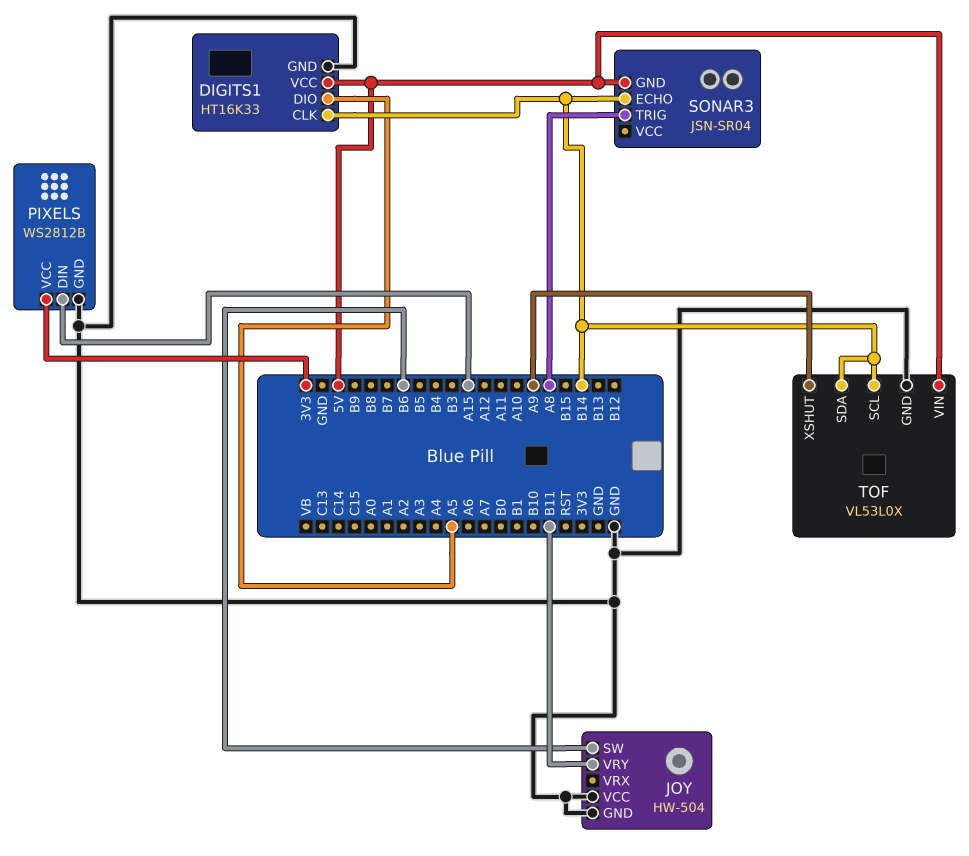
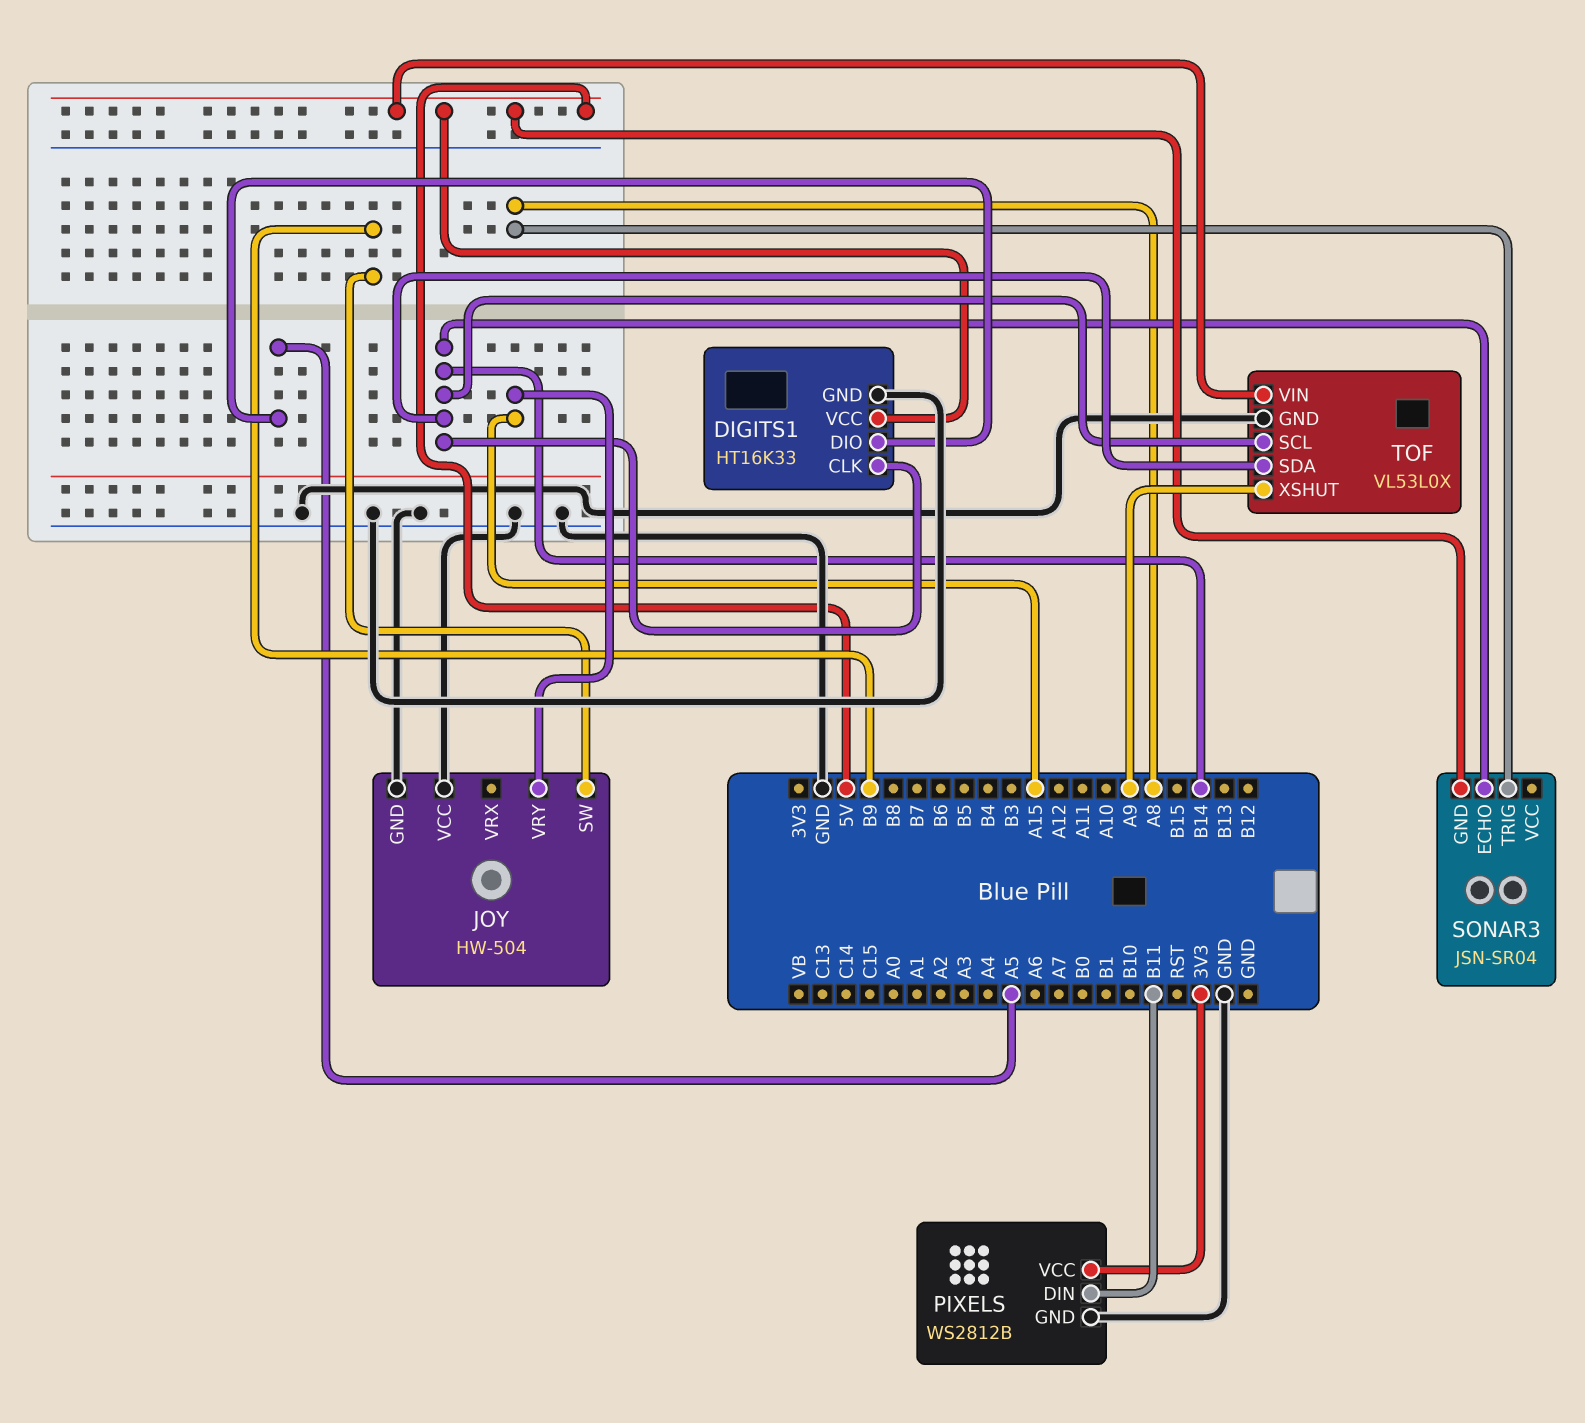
JOY pin SW: B6 -> B9
JOY pin VRY: B11 -> A15
PIXELS pin DIN: A15 -> B11

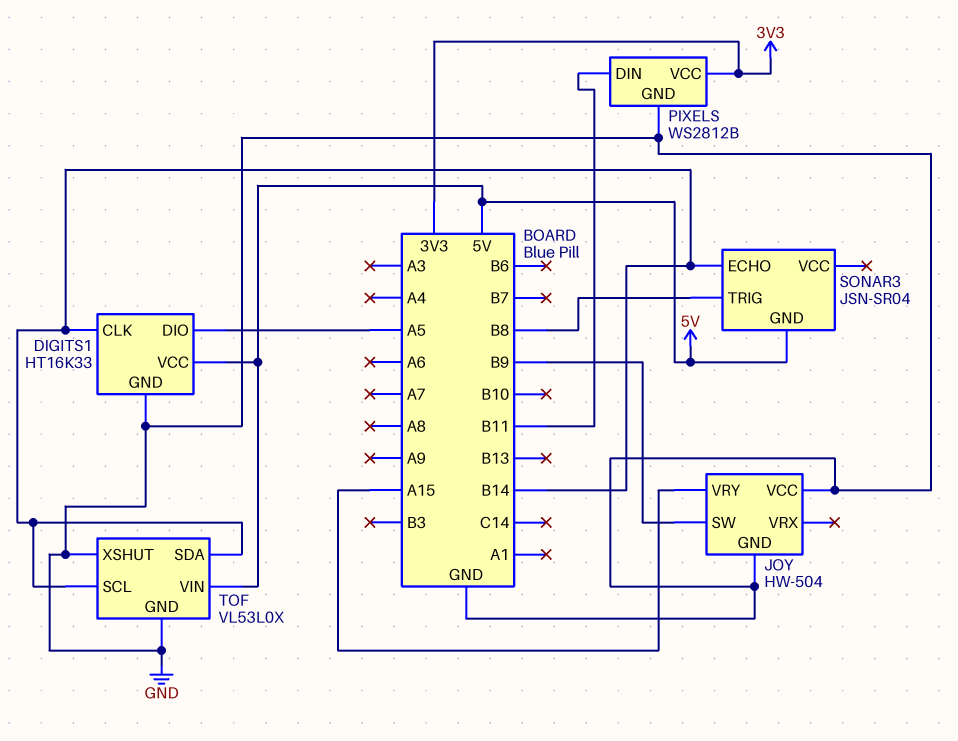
SONAR3 pin TRIG: A8 -> B8
TOF pin XSHUT: A9 -> GND

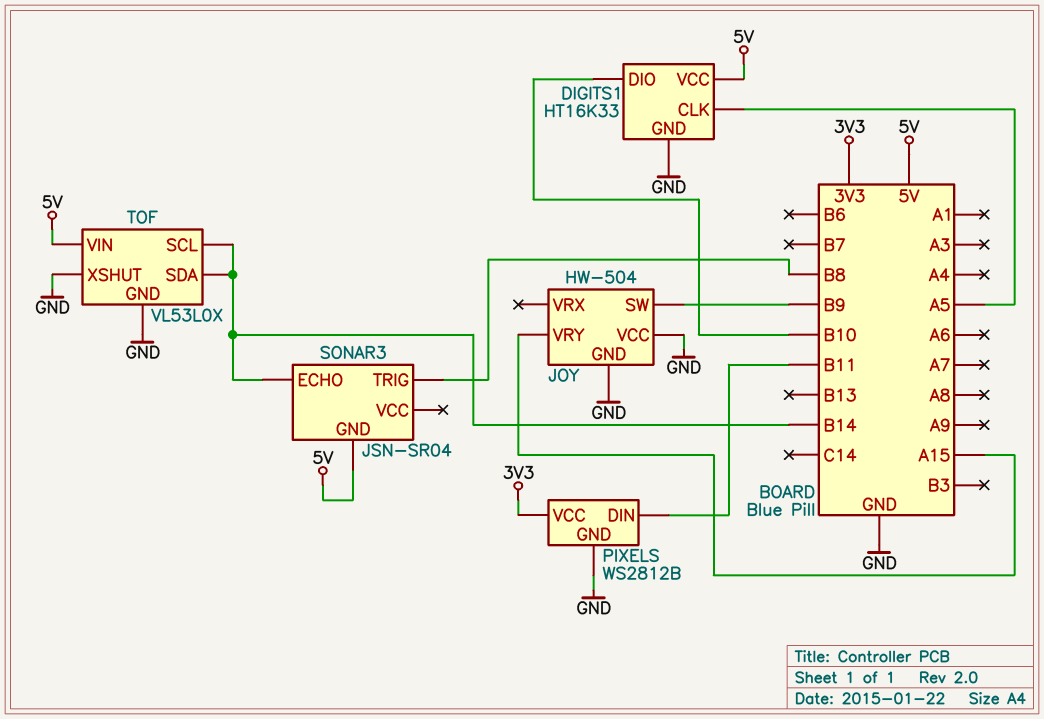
DIGITS1 pin CLK: B14 -> A5
DIGITS1 pin DIO: A5 -> B10

